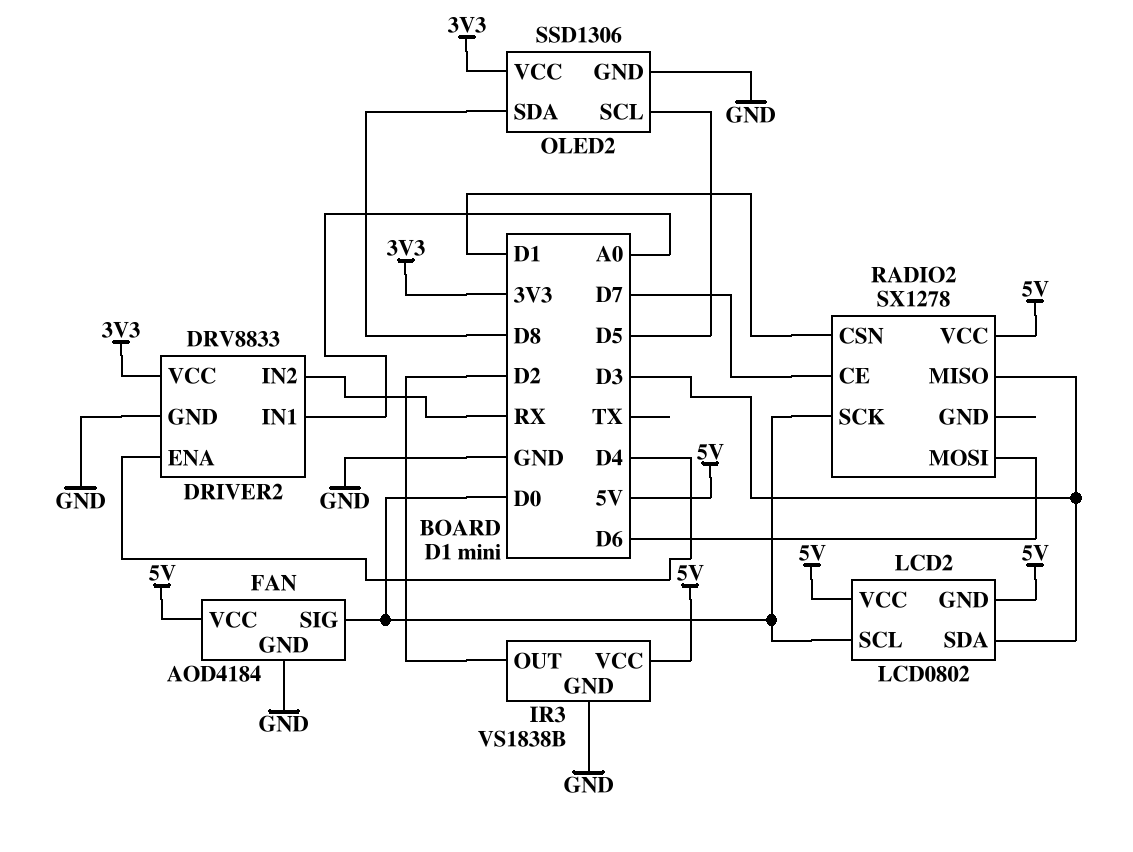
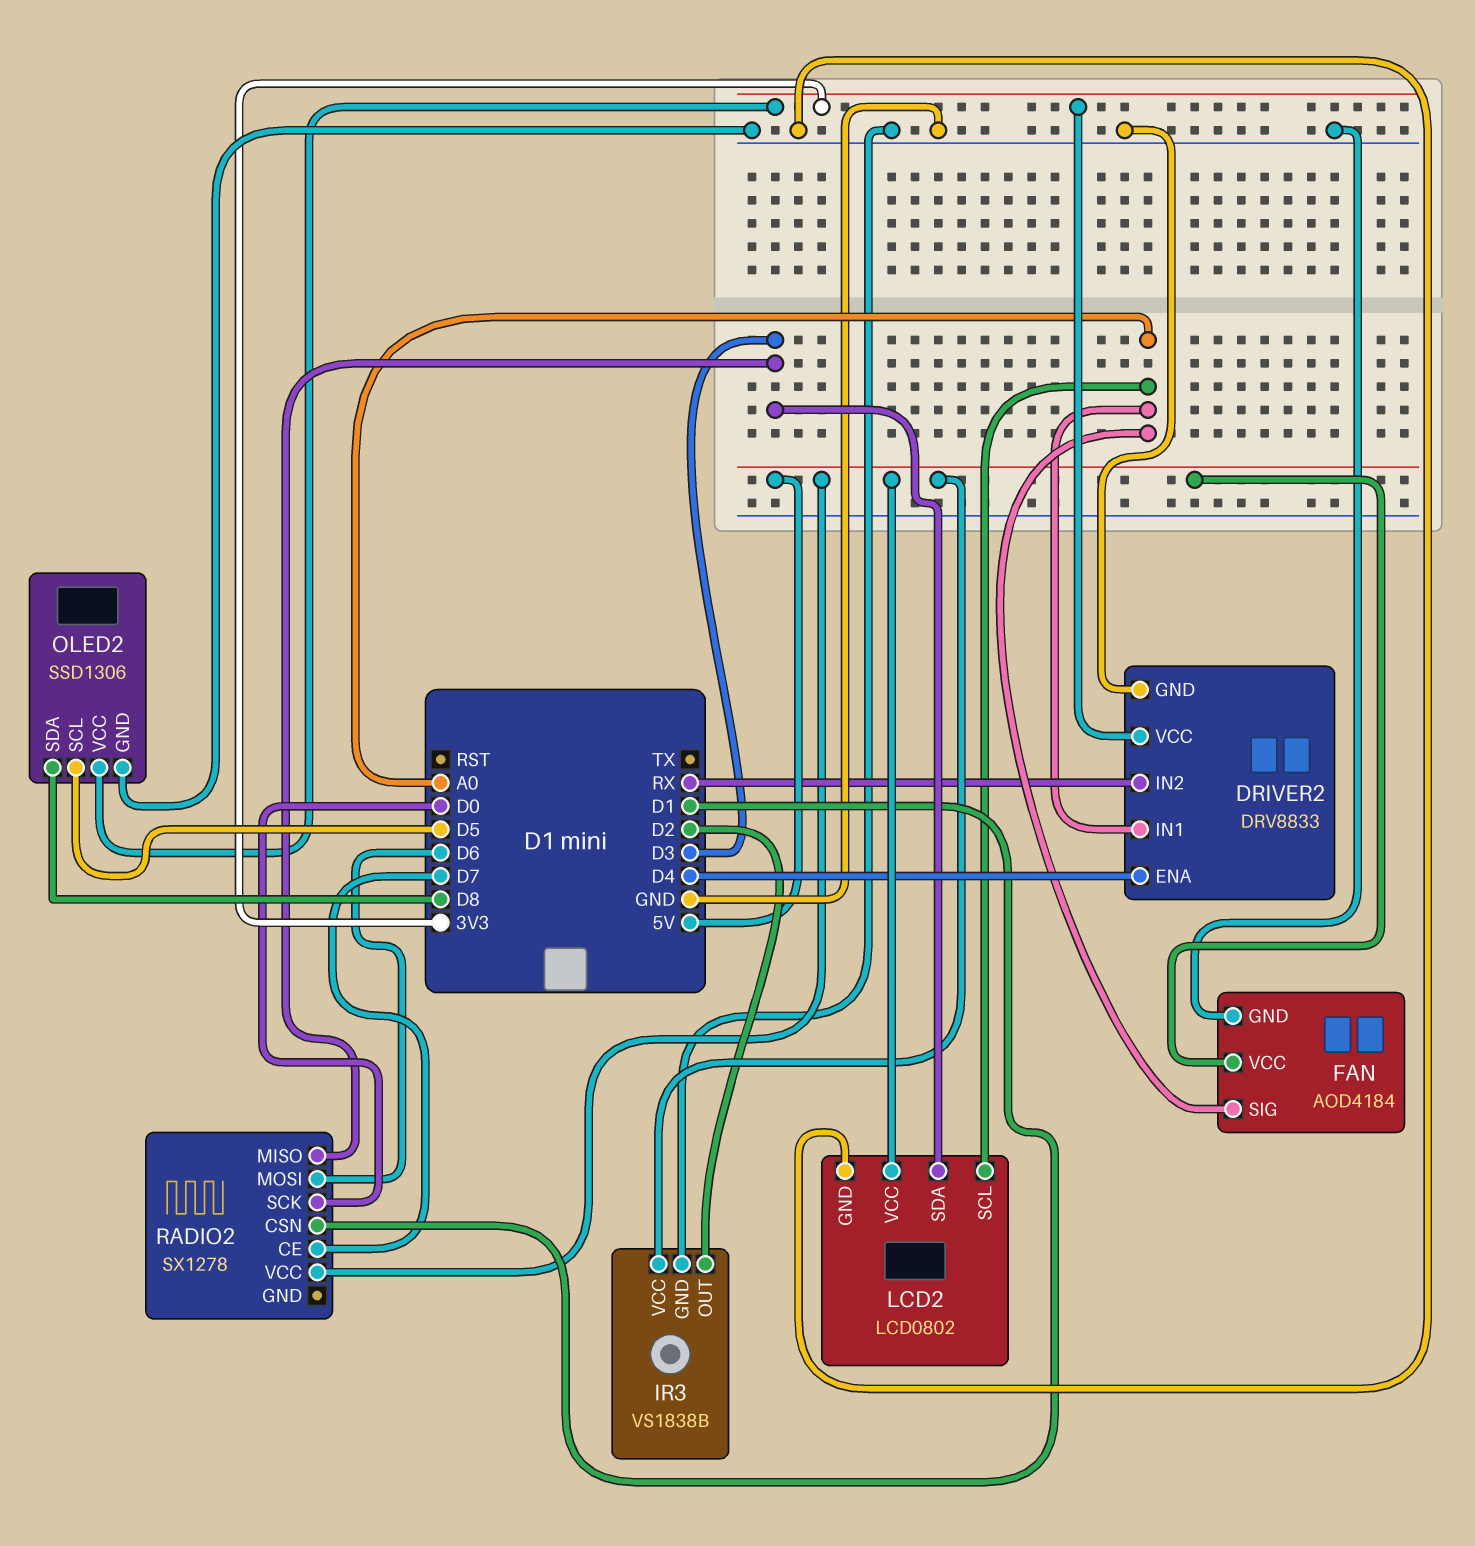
FAN pin SIG: D0 -> A0
LCD2 pin GND: 5V -> GND
LCD2 pin SCL: D0 -> A0

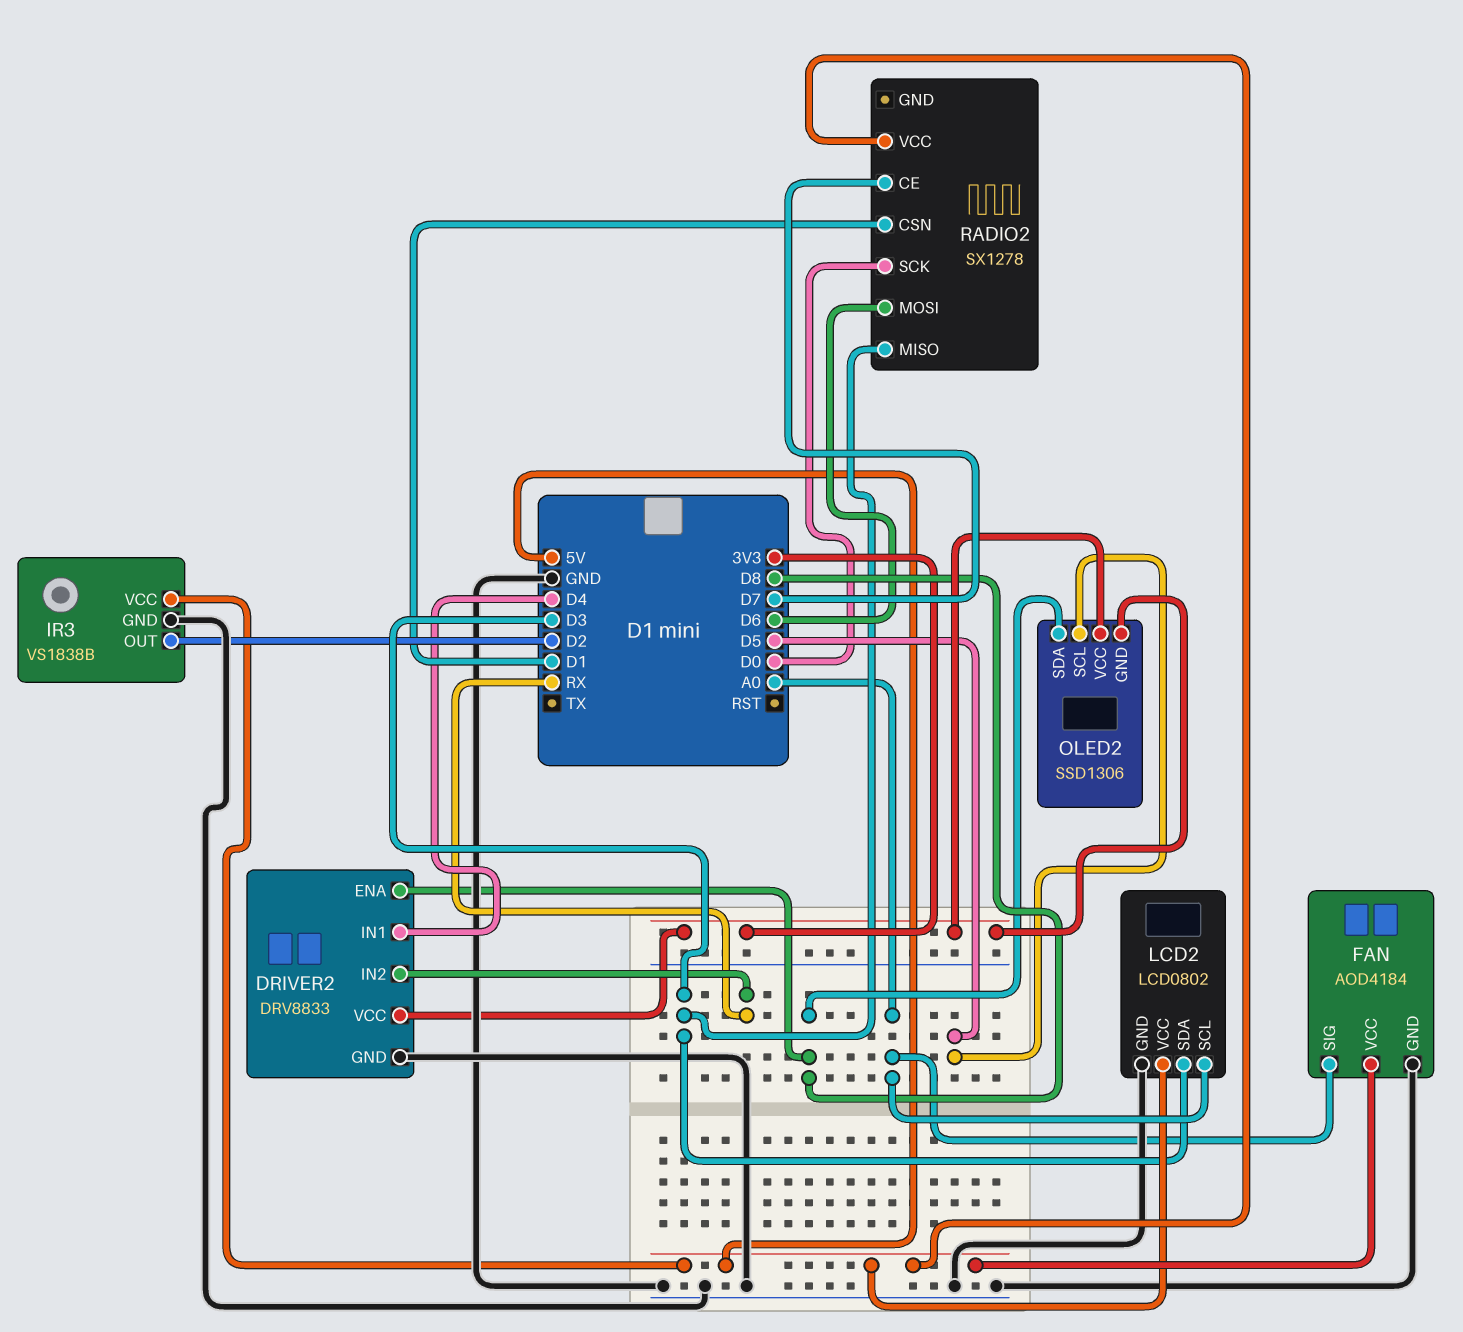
DRIVER2 pin ENA: D4 -> D8
DRIVER2 pin IN1: A0 -> D4
OLED2 pin GND: GND -> 3V3

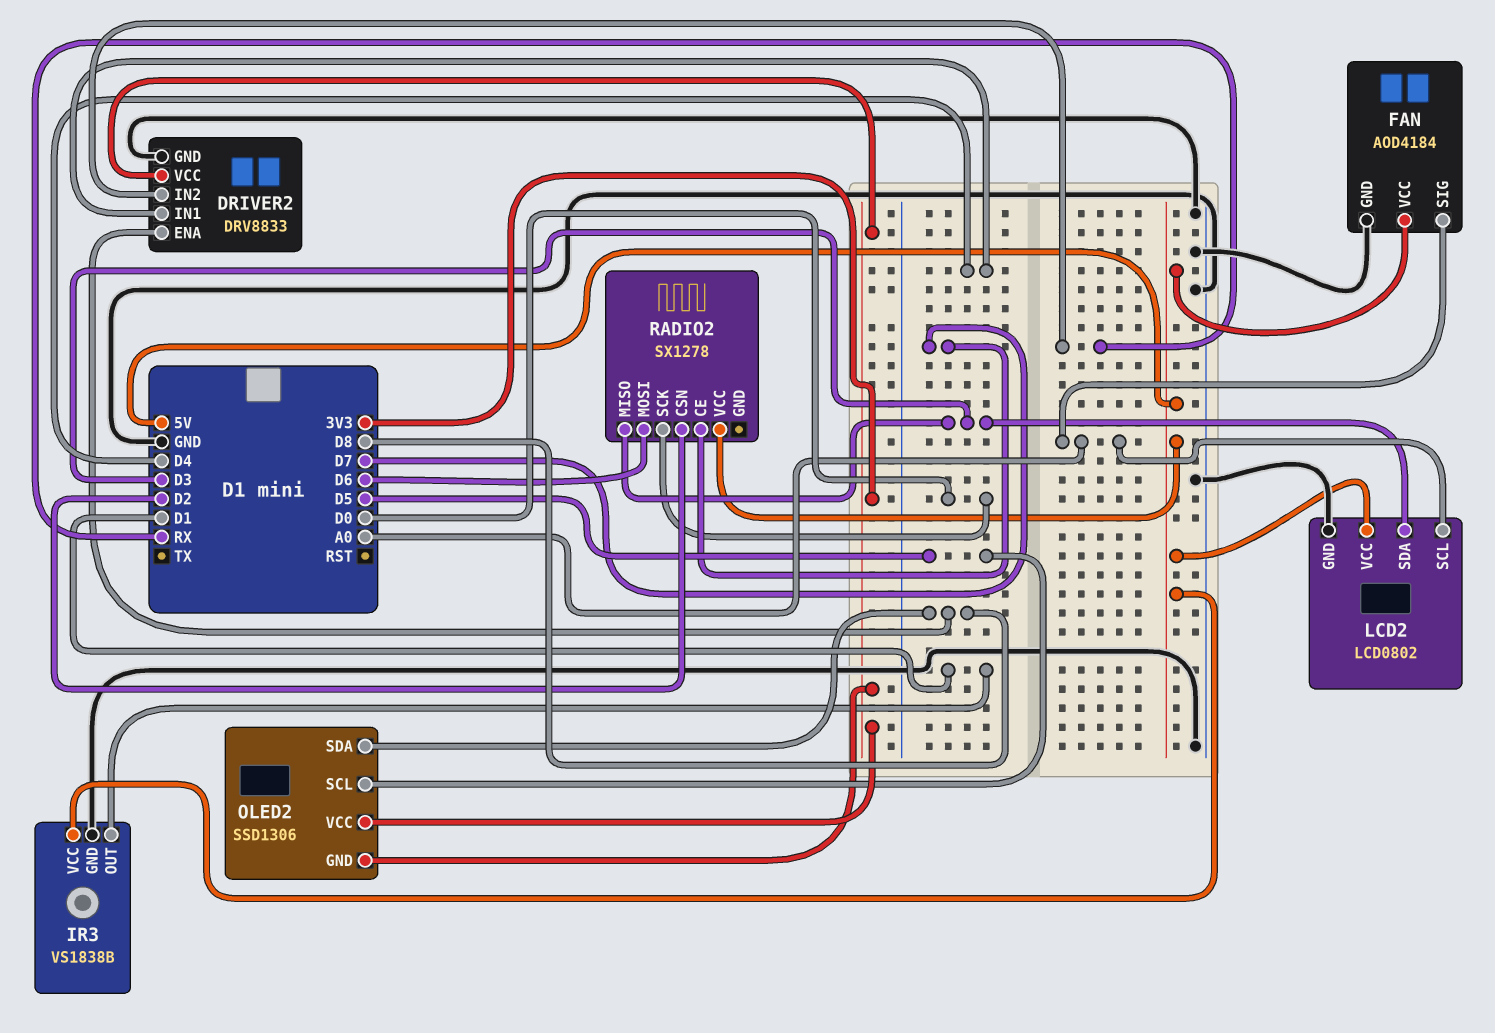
IR3 pin OUT: D2 -> D1
RADIO2 pin CSN: D1 -> D2

